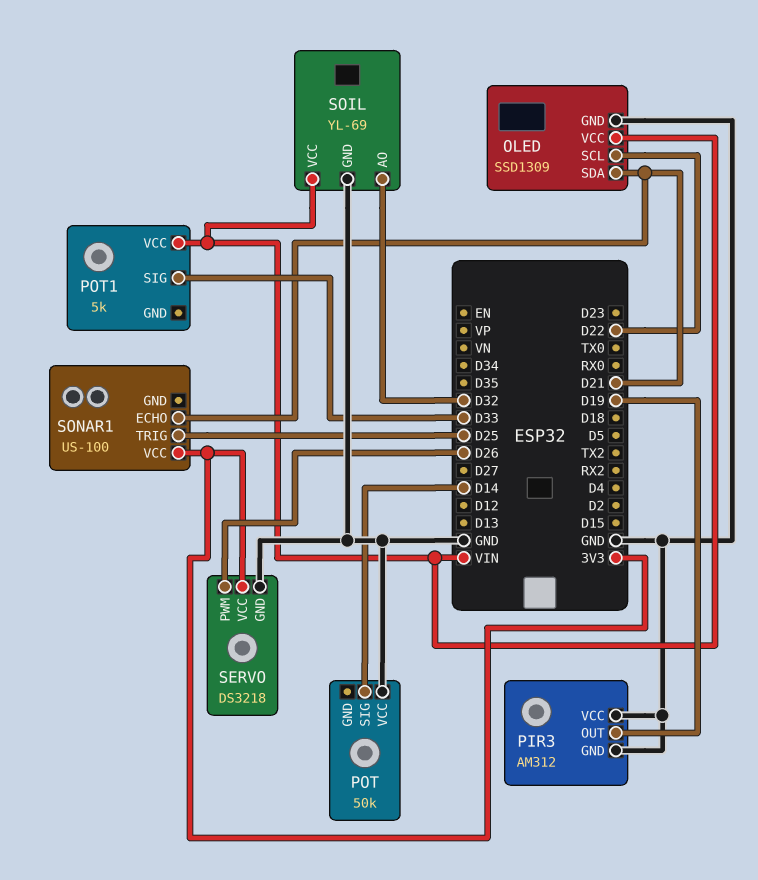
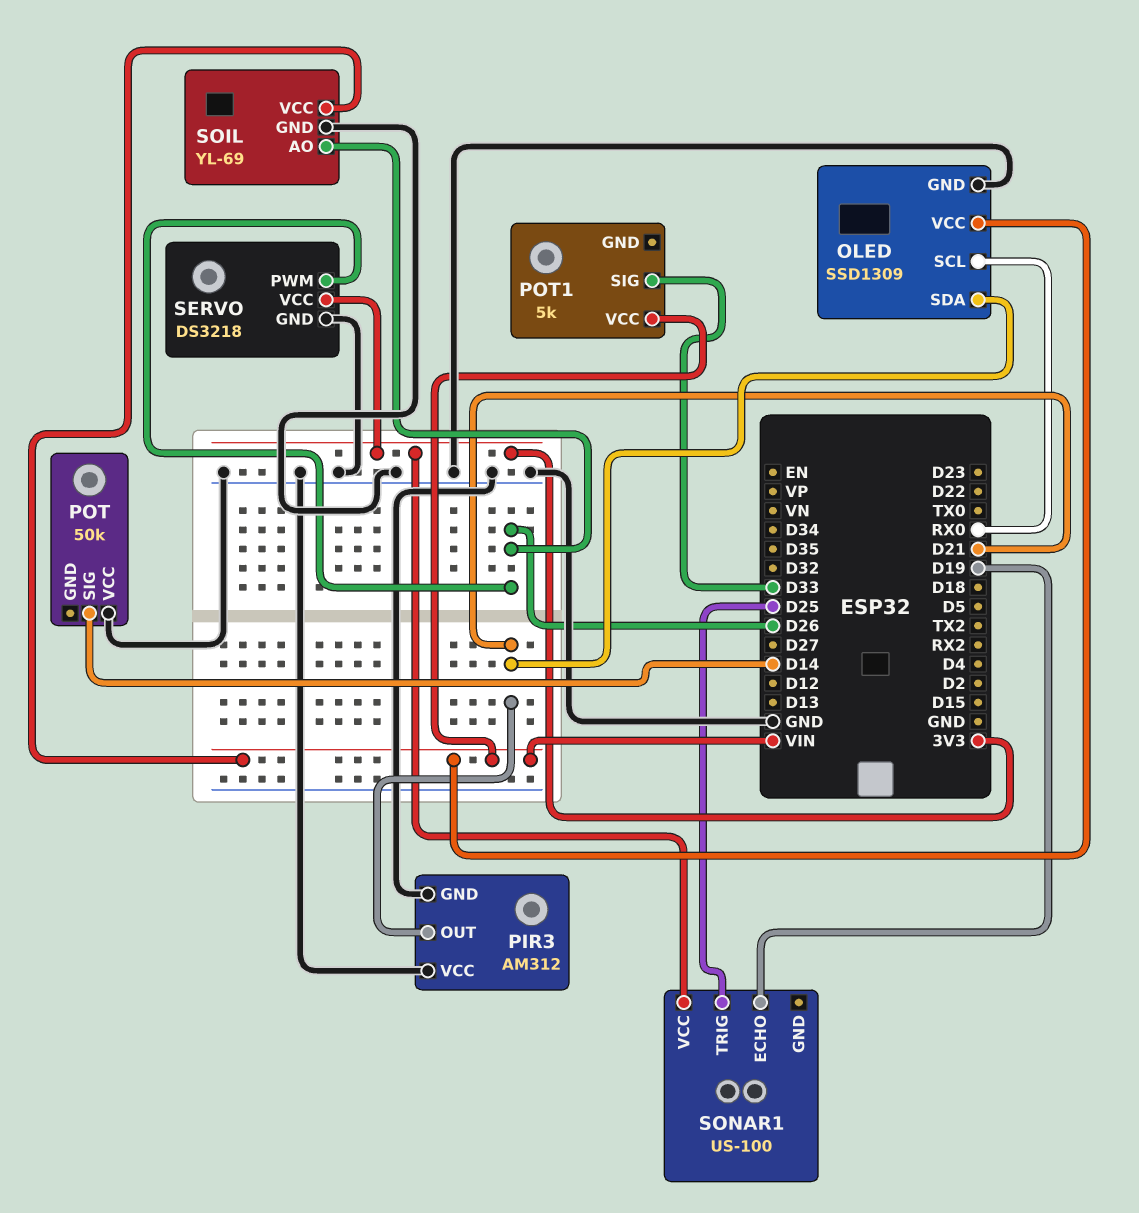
OLED pin SCL: D22 -> RX0
PIR3 pin OUT: D19 -> D21
SOIL pin AO: D32 -> D26
SONAR1 pin ECHO: D21 -> D19

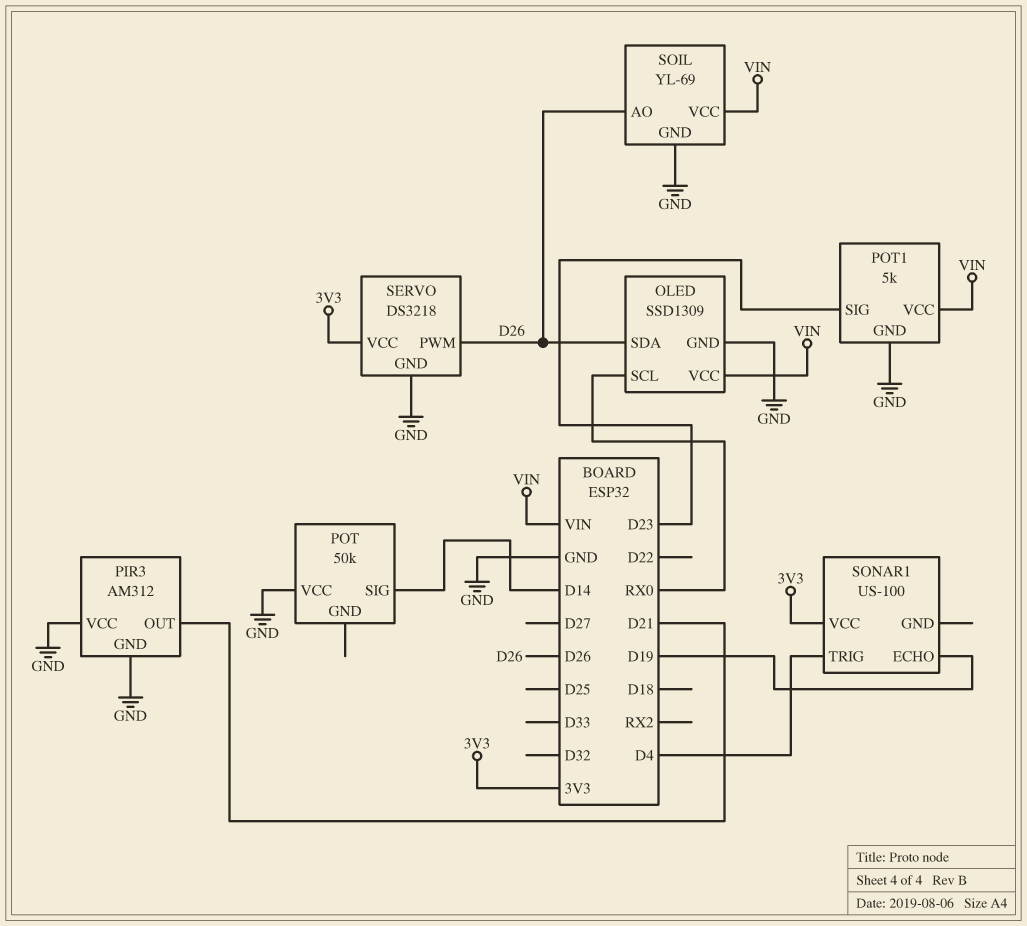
OLED pin SDA: D21 -> D26
POT1 pin GND: none -> GND
POT1 pin SIG: D33 -> D23
SONAR1 pin TRIG: D25 -> D4

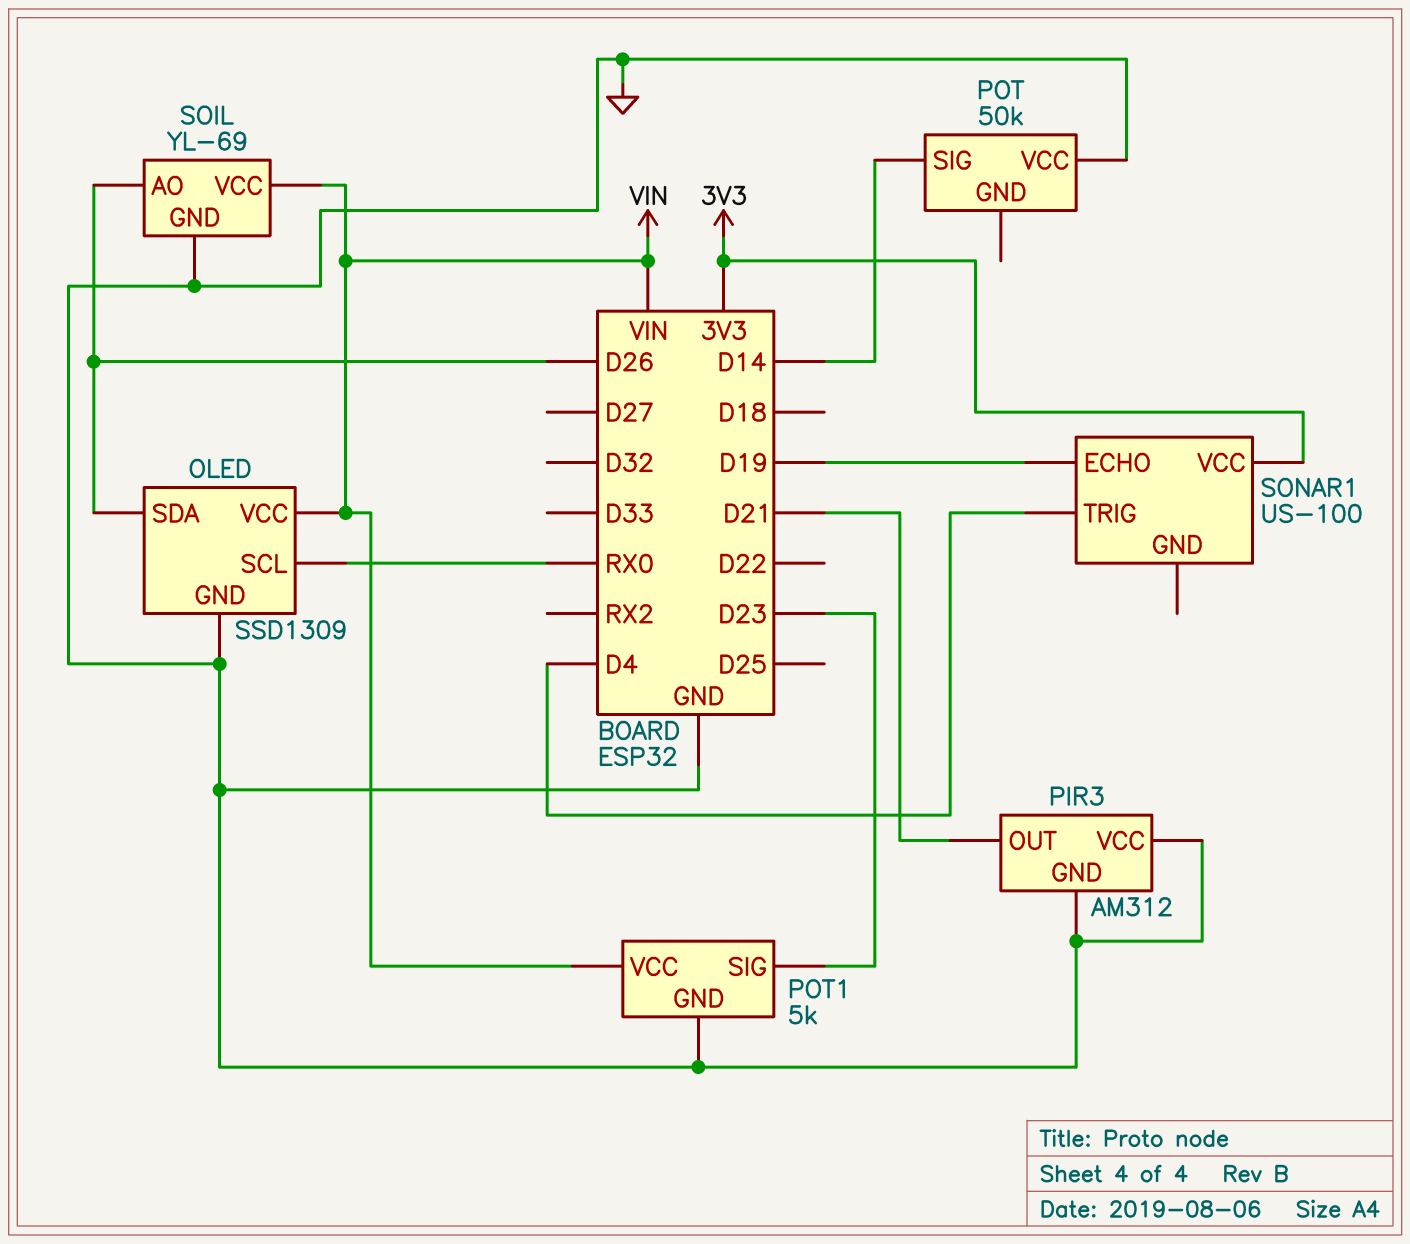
SERVO: DS3218 -> none
SERVO pin GND: GND -> none
SERVO pin PWM: D26 -> none
SERVO pin VCC: 3V3 -> none

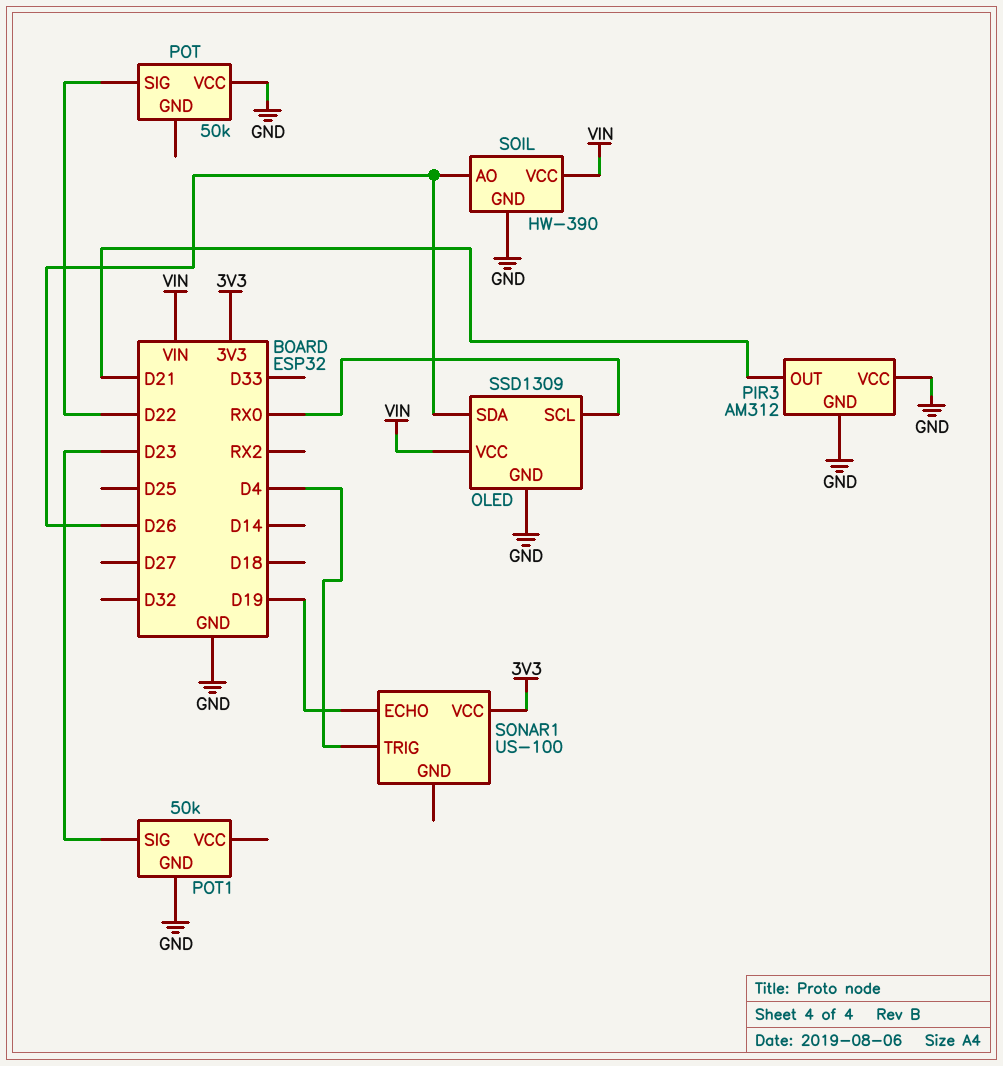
POT pin SIG: D14 -> D22
POT1: 5k -> 50k
POT1 pin VCC: VIN -> none
SOIL: YL-69 -> HW-390

